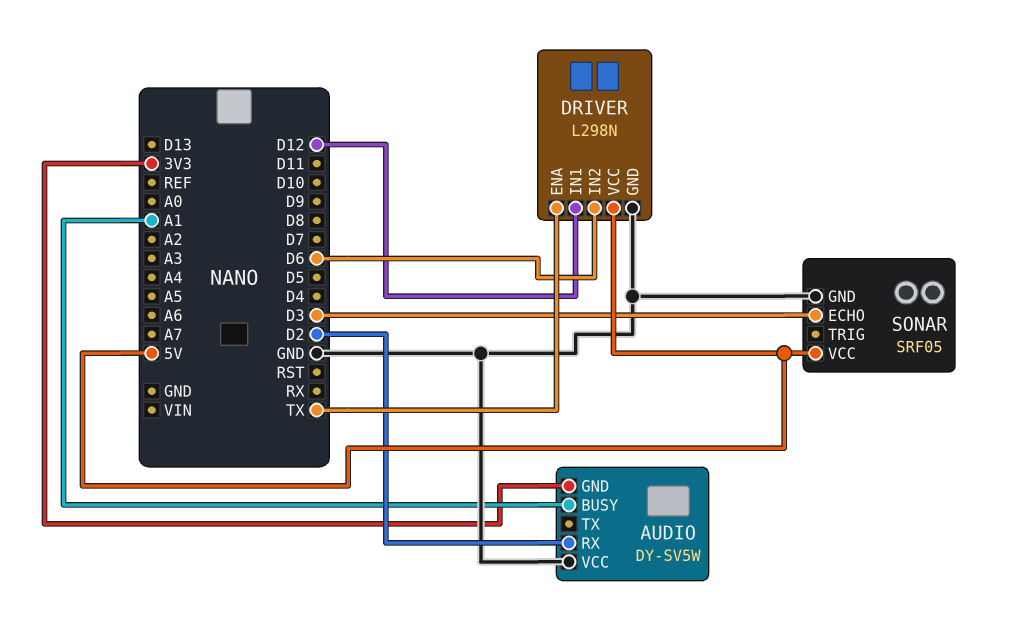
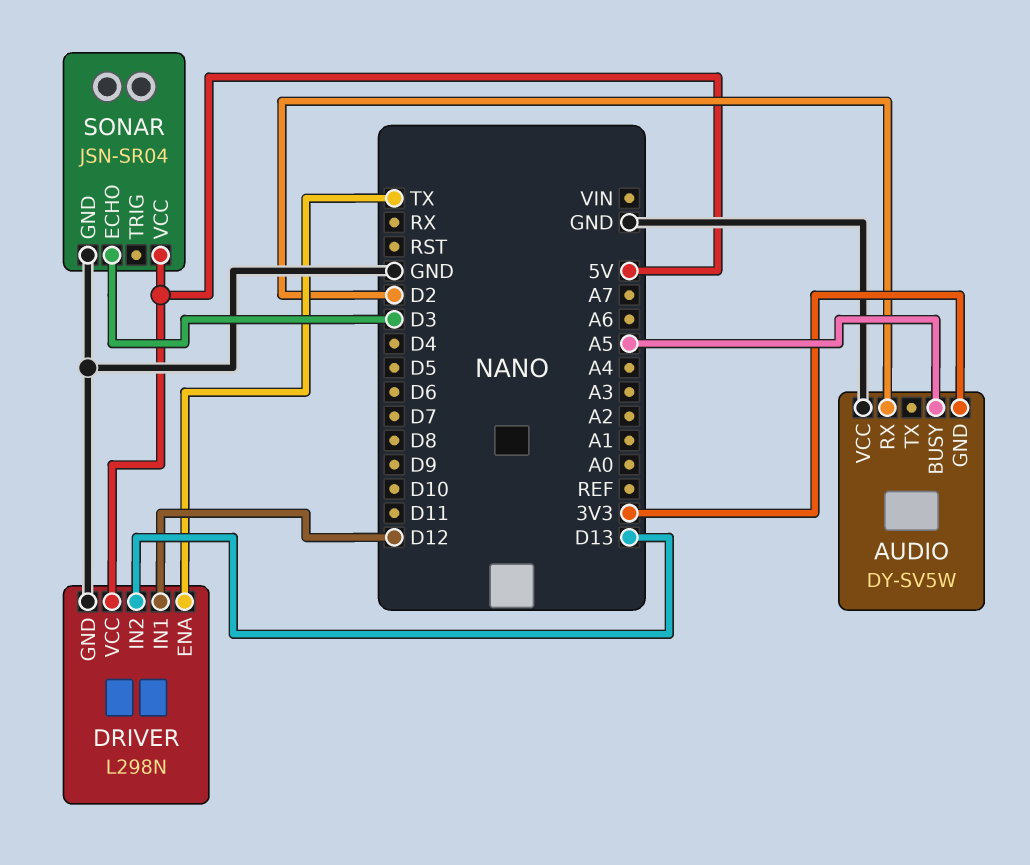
AUDIO pin BUSY: A1 -> A5
DRIVER pin IN2: D6 -> D13
SONAR: SRF05 -> JSN-SR04

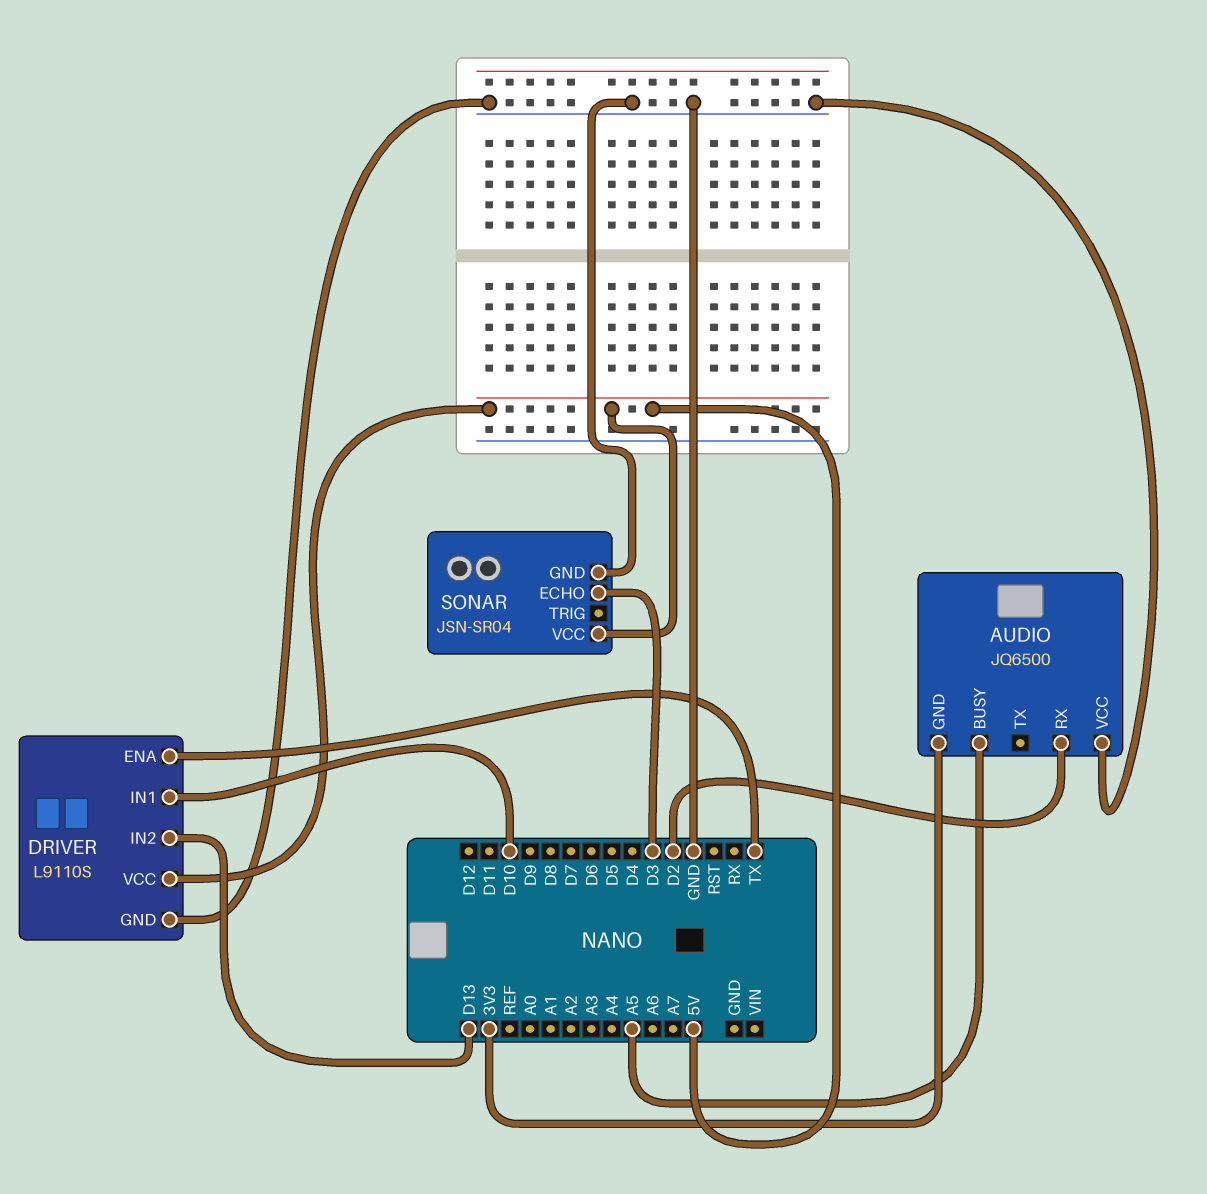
AUDIO: DY-SV5W -> JQ6500
DRIVER: L298N -> L9110S
DRIVER pin IN1: D12 -> D10

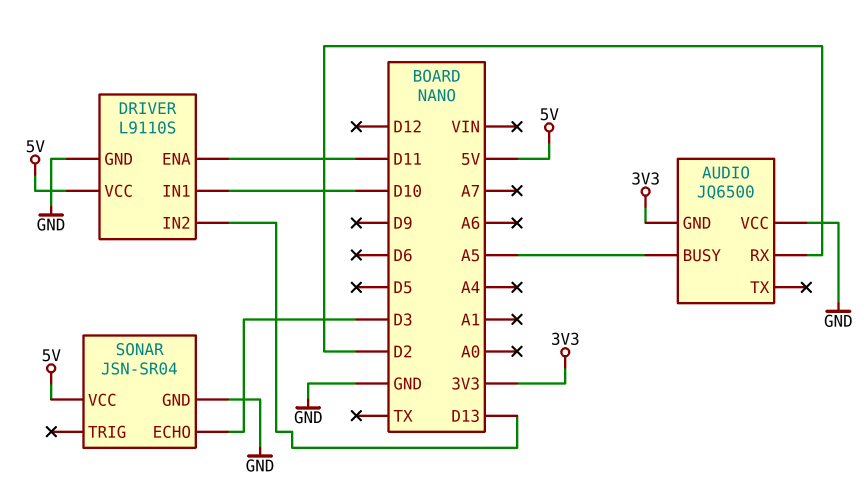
DRIVER pin ENA: TX -> D11

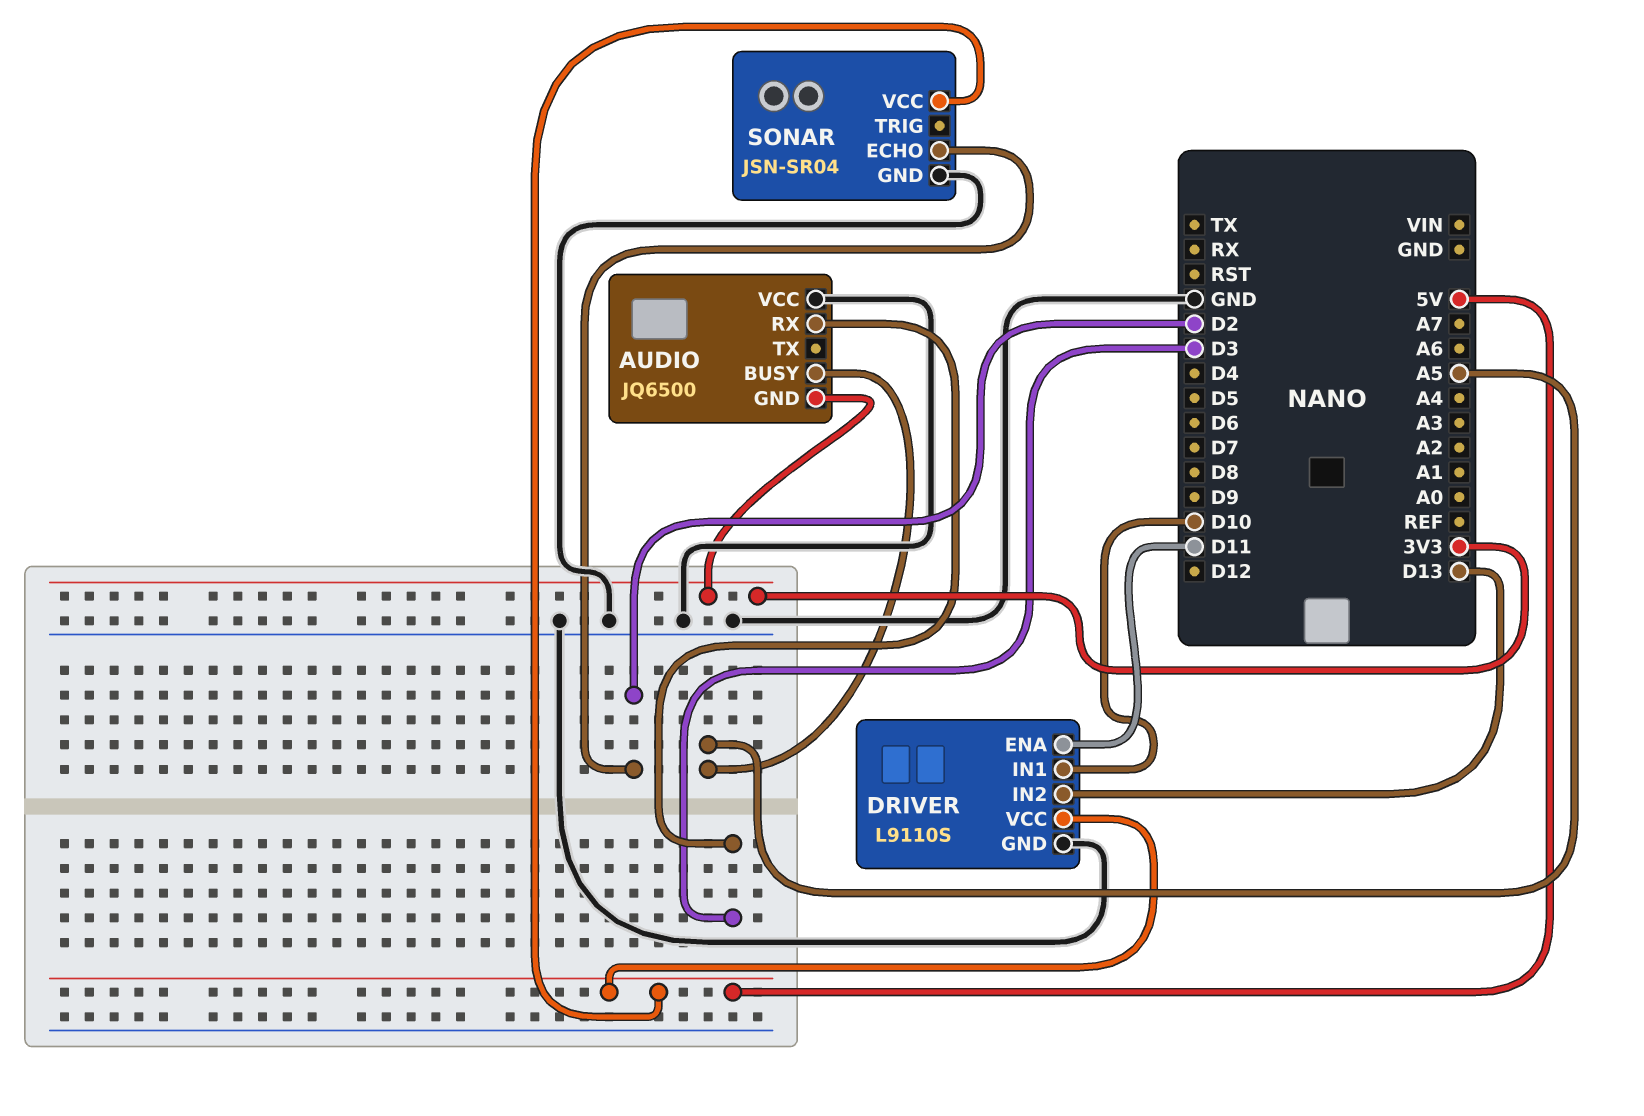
AUDIO pin RX: D2 -> D3
SONAR pin ECHO: D3 -> D2

